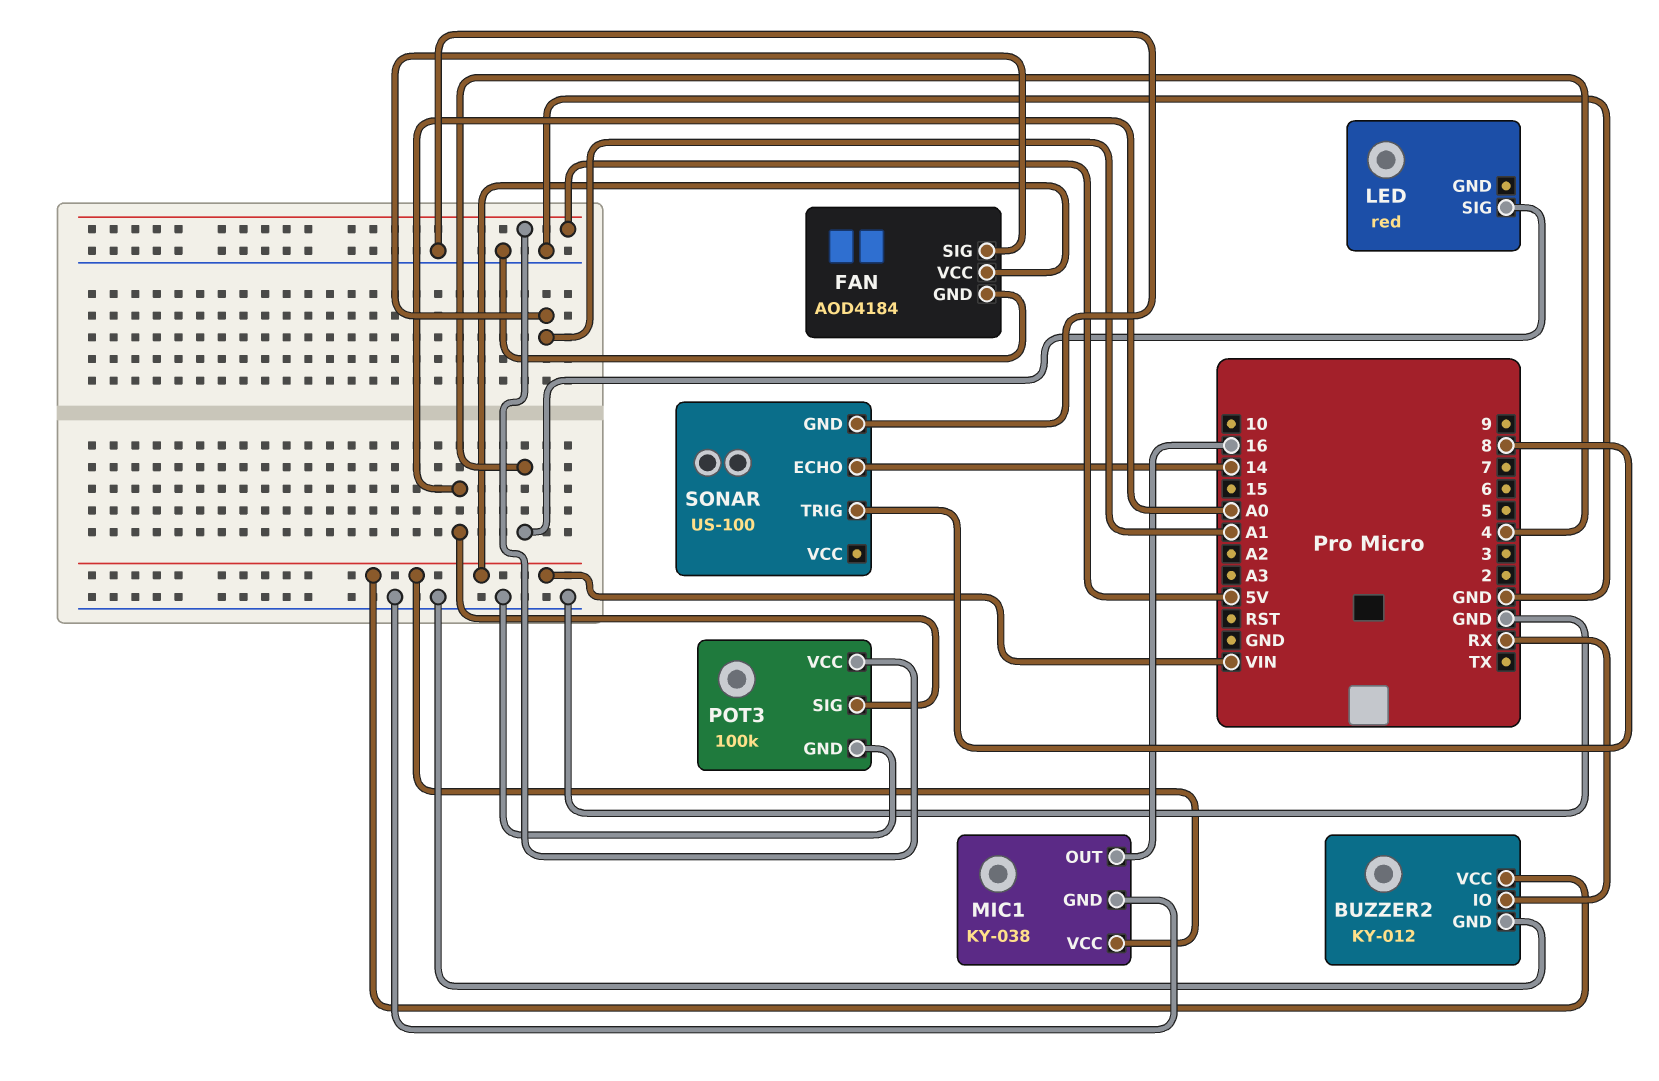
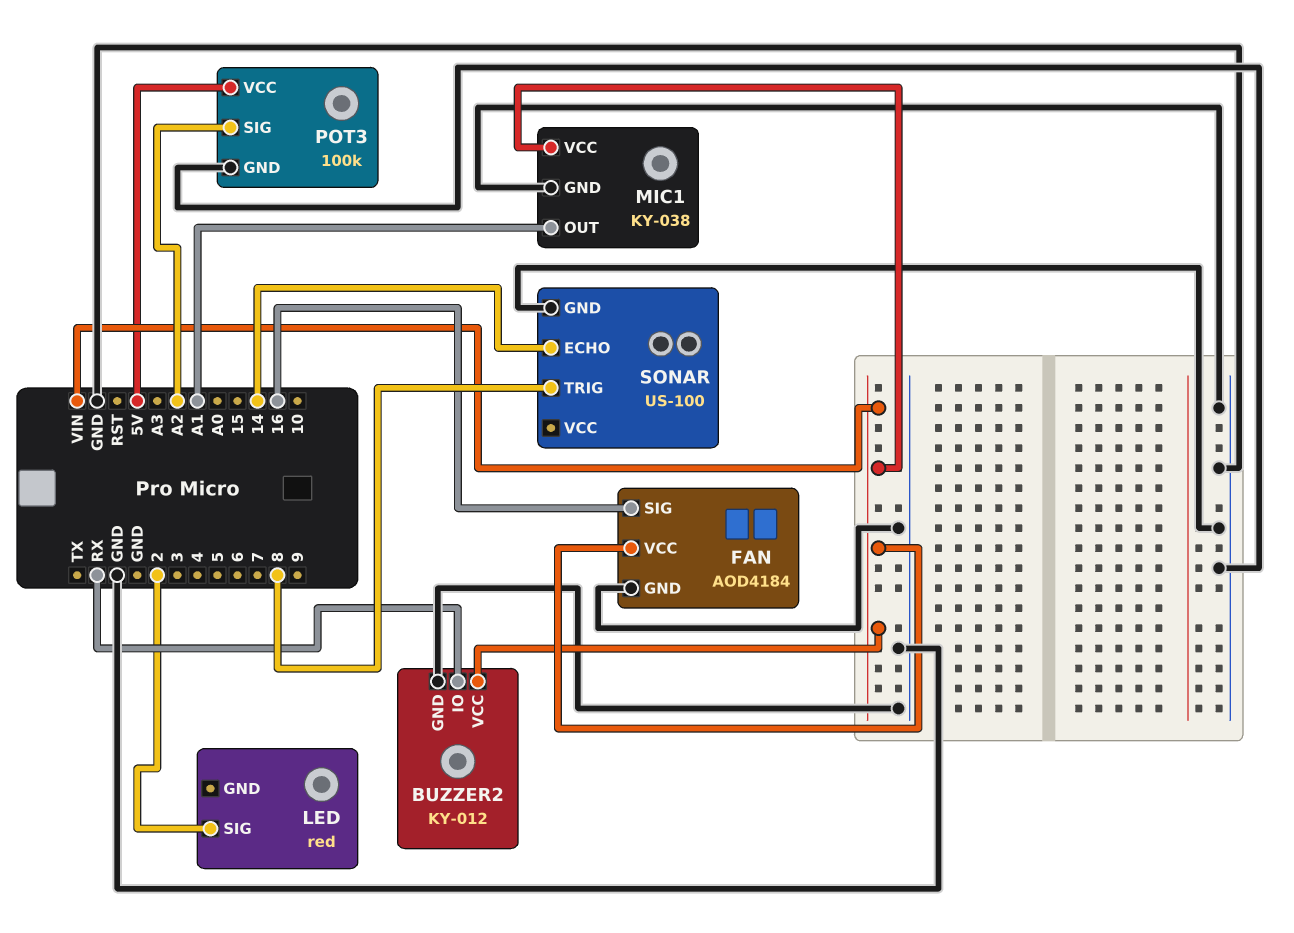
FAN pin SIG: A1 -> 16
LED pin SIG: 4 -> 2
MIC1 pin OUT: 16 -> A1
POT3 pin SIG: A0 -> A2

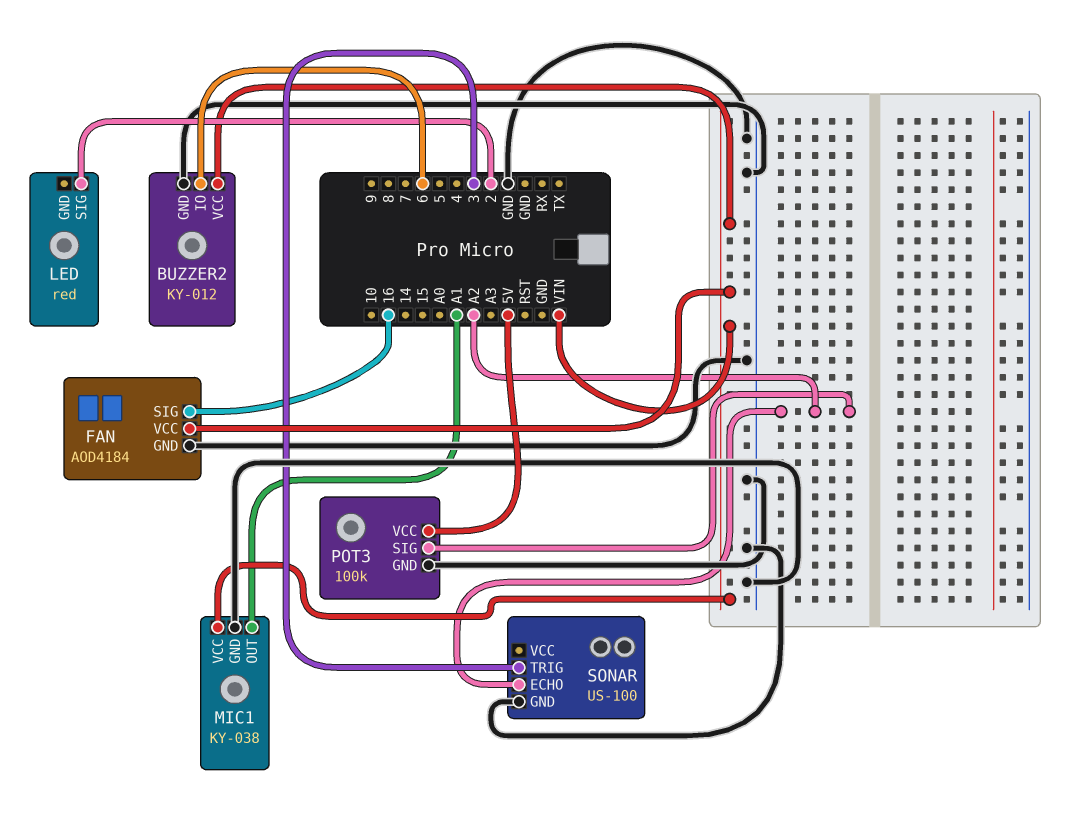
BUZZER2 pin IO: RX -> 6
SONAR pin ECHO: 14 -> A2
SONAR pin TRIG: 8 -> 3

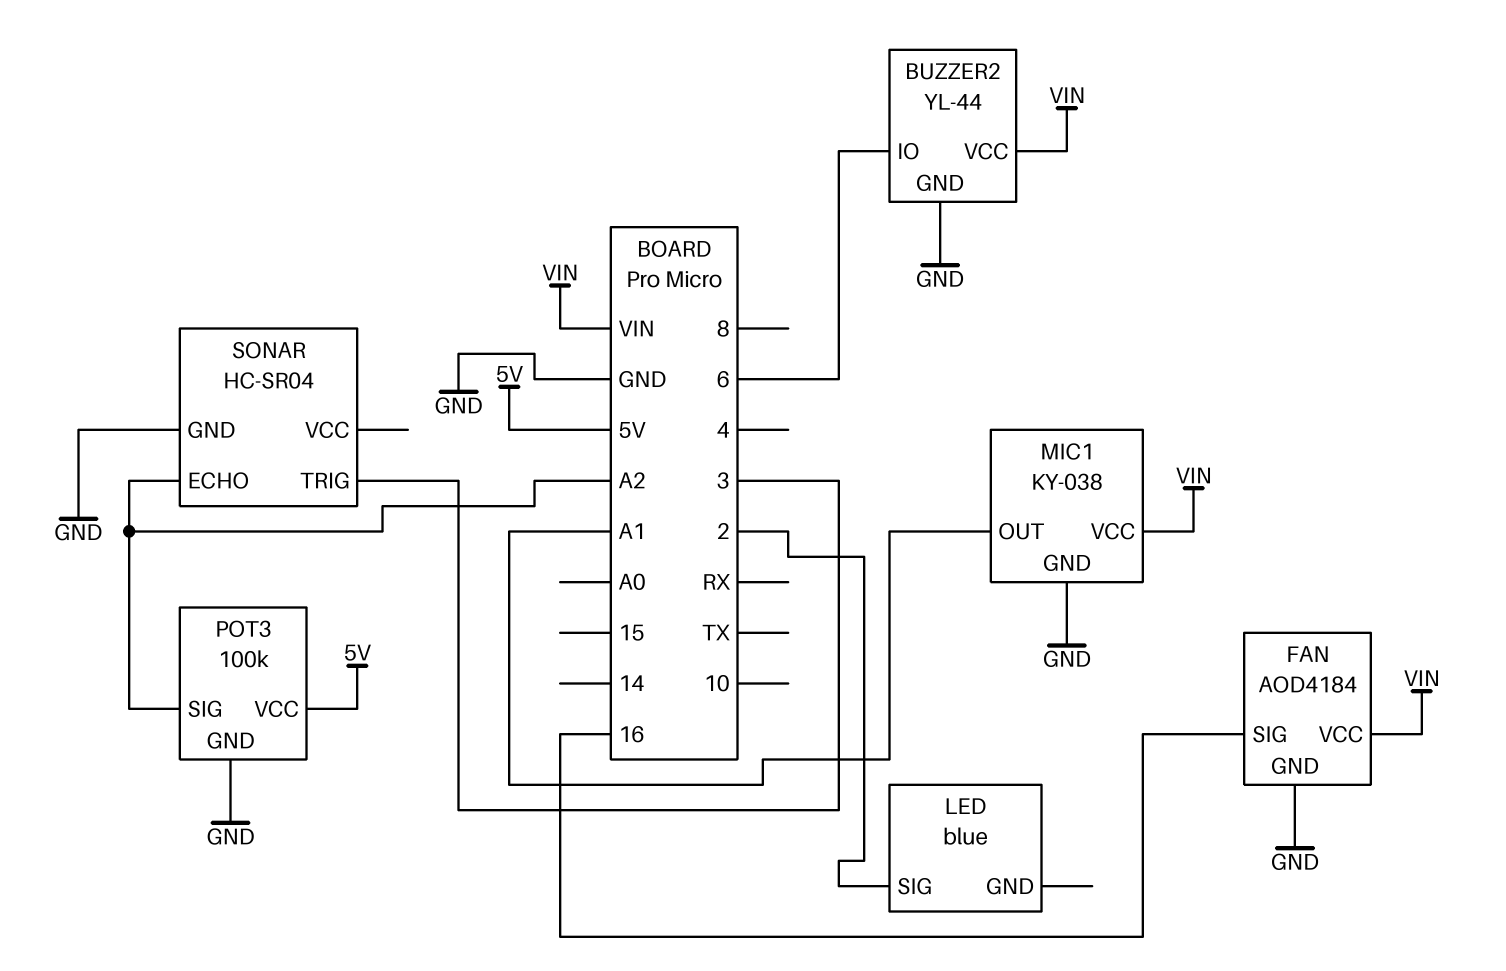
BUZZER2: KY-012 -> YL-44
LED: red -> blue
SONAR: US-100 -> HC-SR04

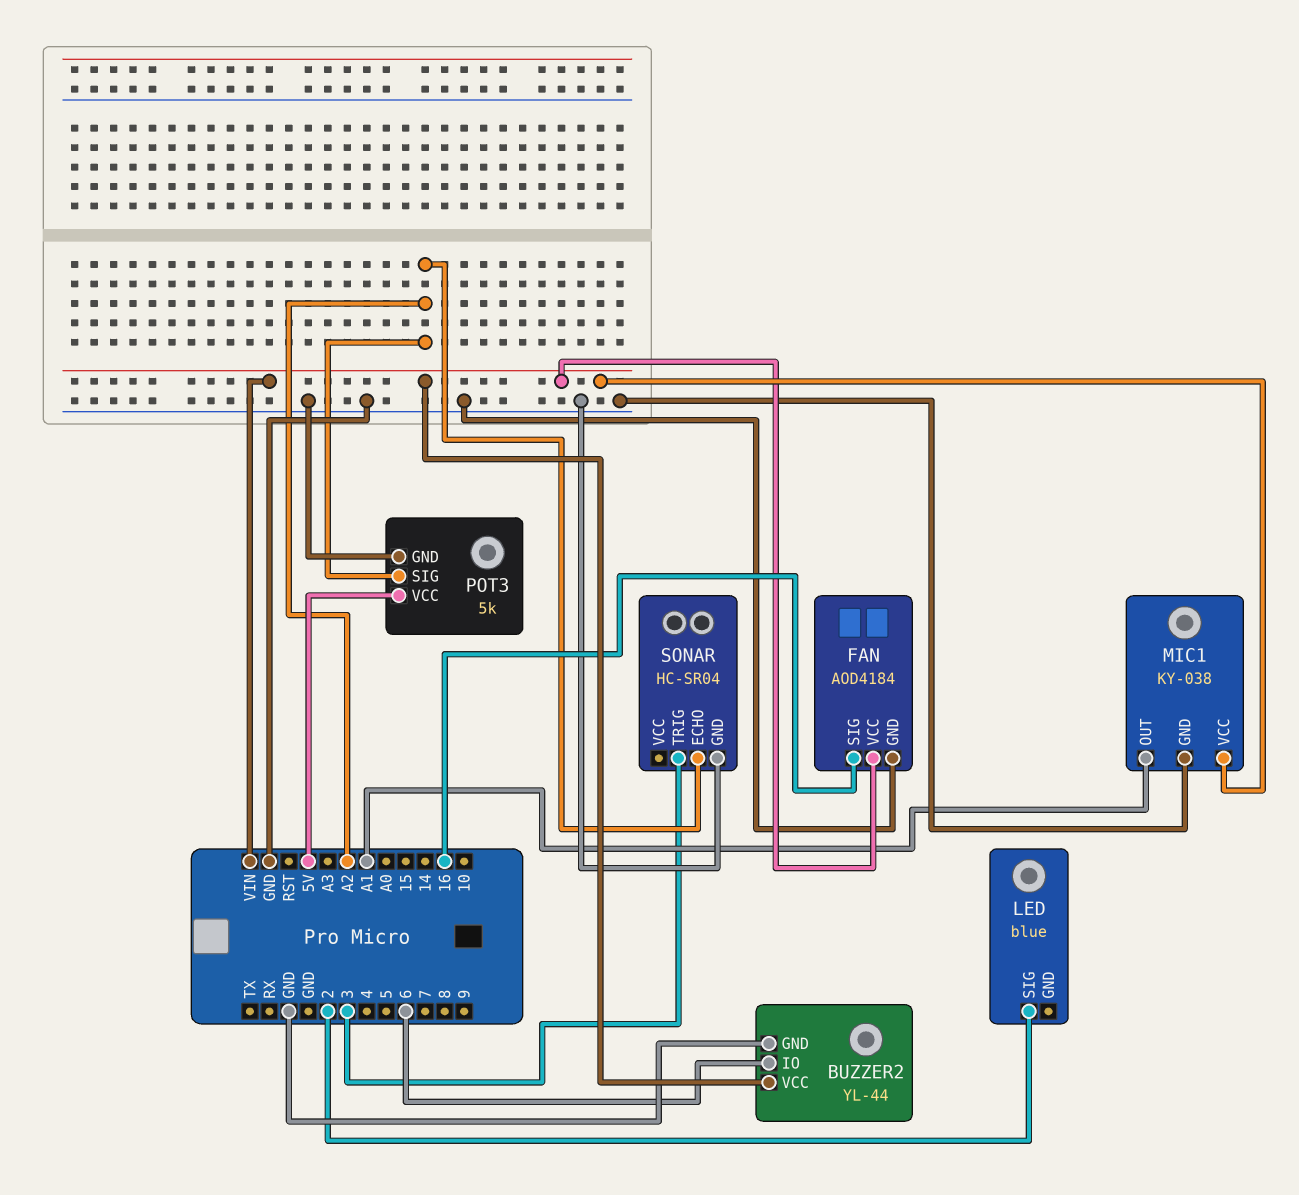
POT3: 100k -> 5k

